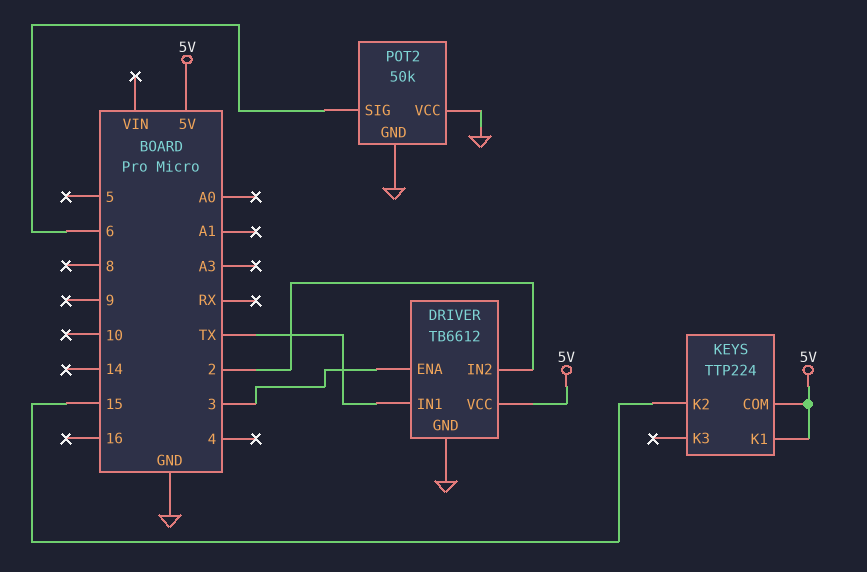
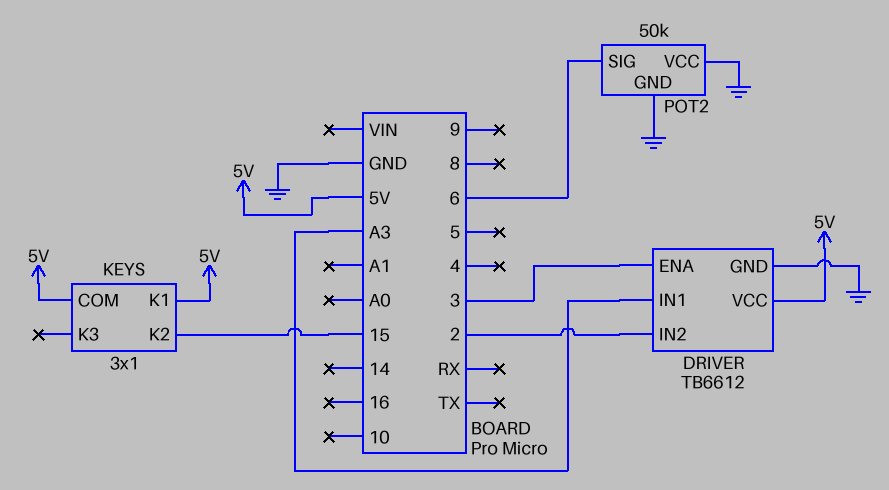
DRIVER pin IN1: TX -> A3
KEYS: TTP224 -> 3x1

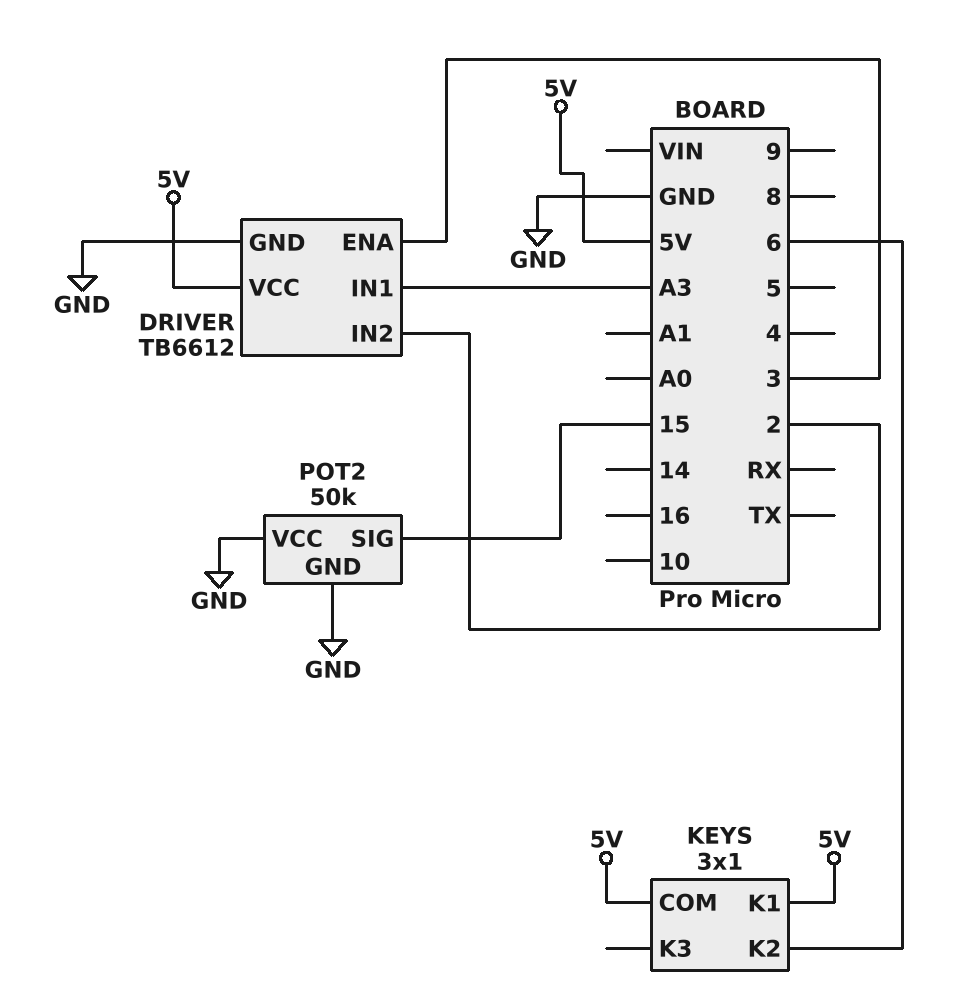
KEYS pin K2: 15 -> 6
POT2 pin SIG: 6 -> 15

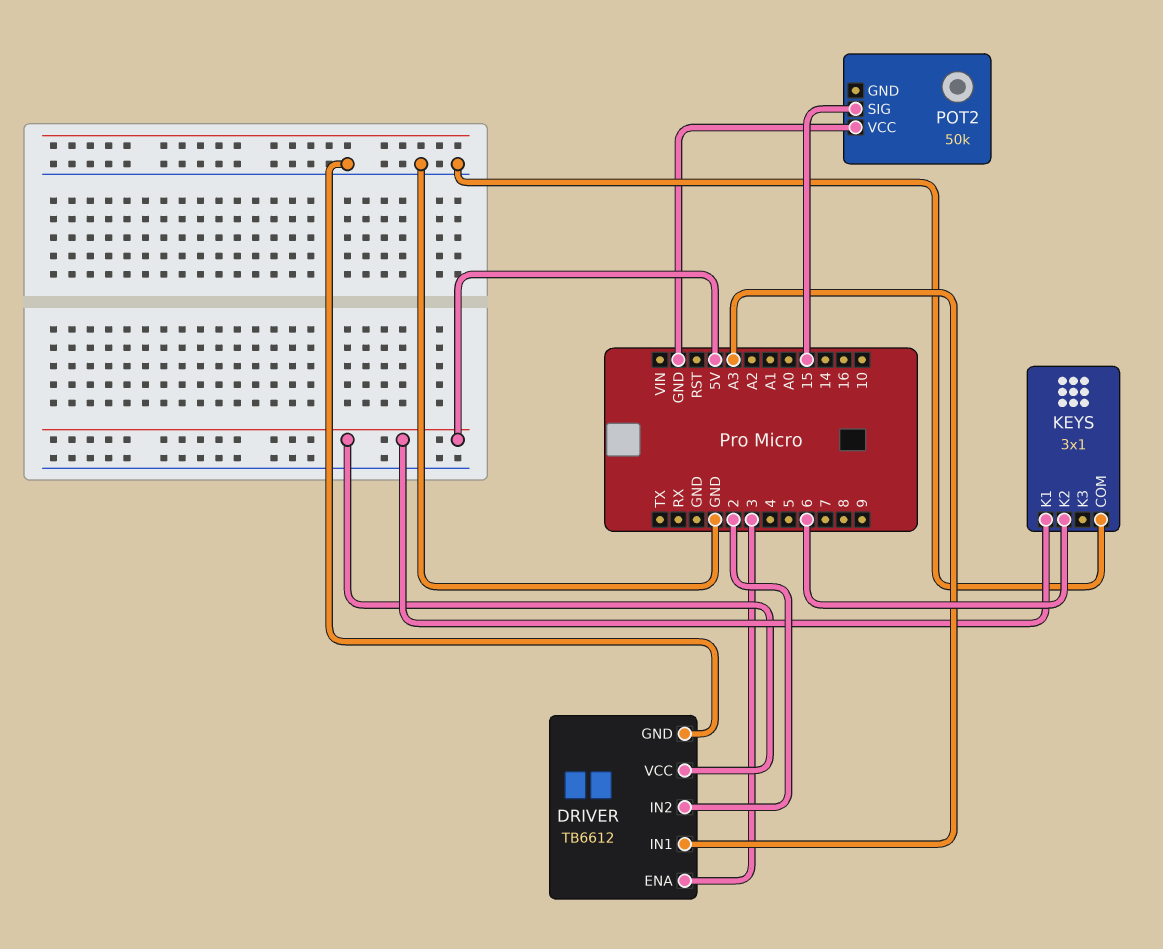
KEYS pin COM: 5V -> GND
POT2 pin GND: GND -> none

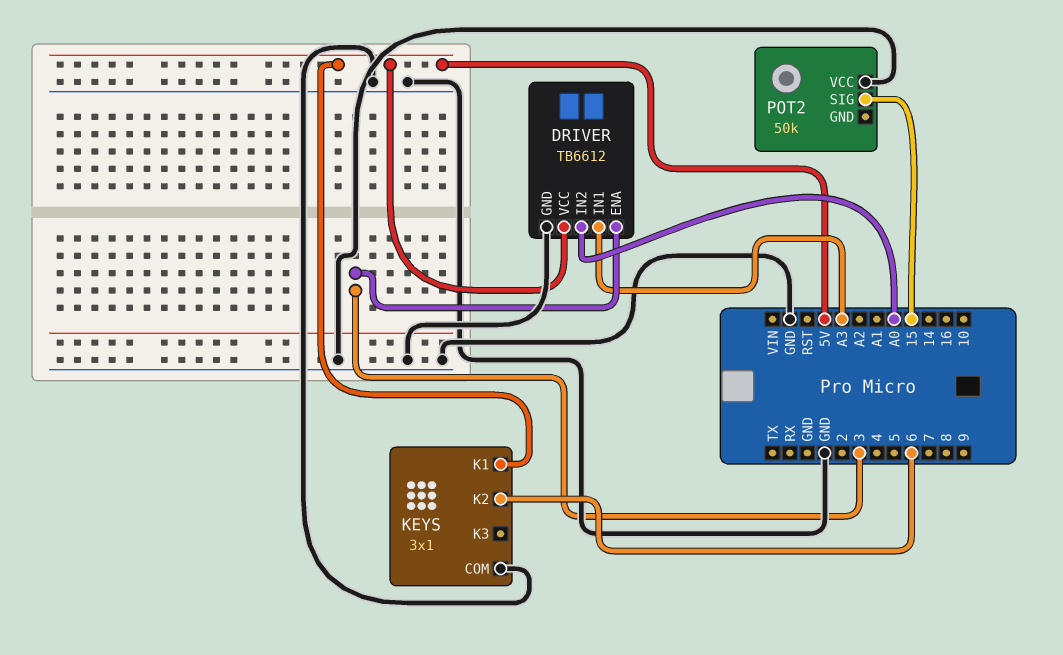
DRIVER pin IN2: 2 -> A0

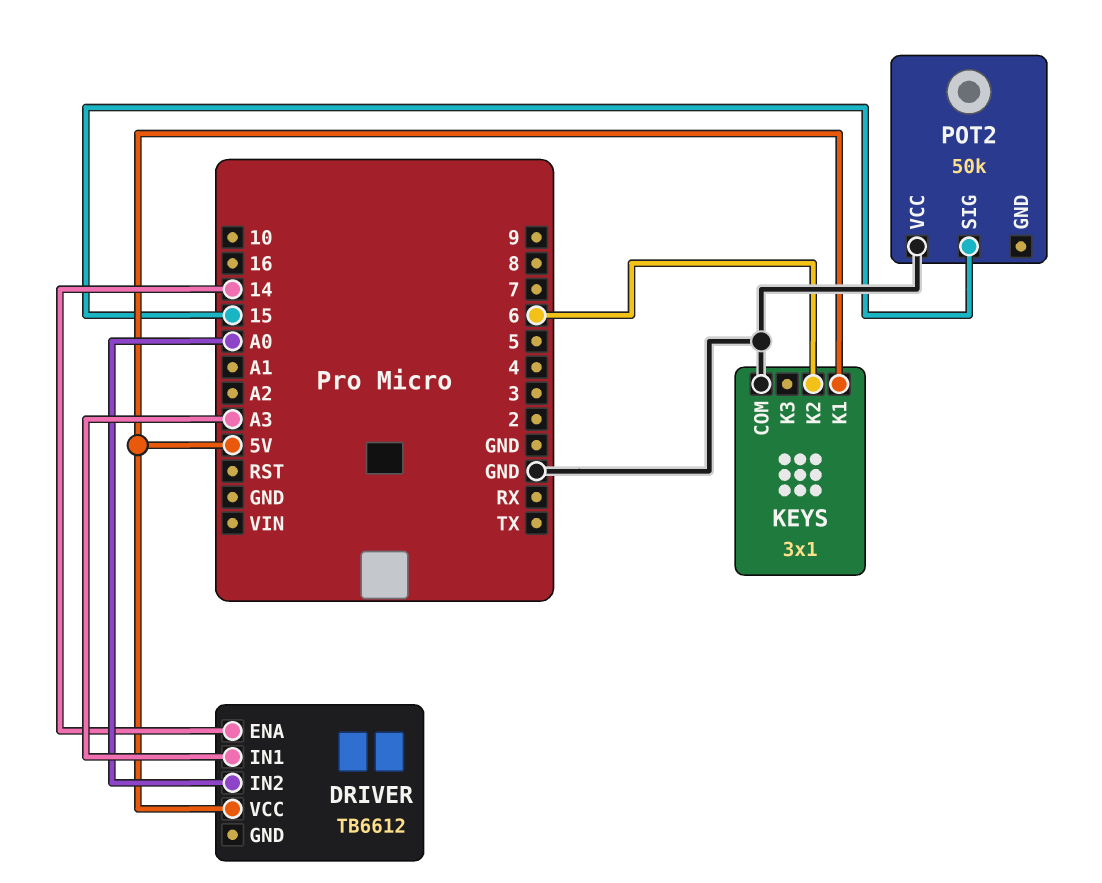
DRIVER pin ENA: 3 -> 14
DRIVER pin GND: GND -> none

